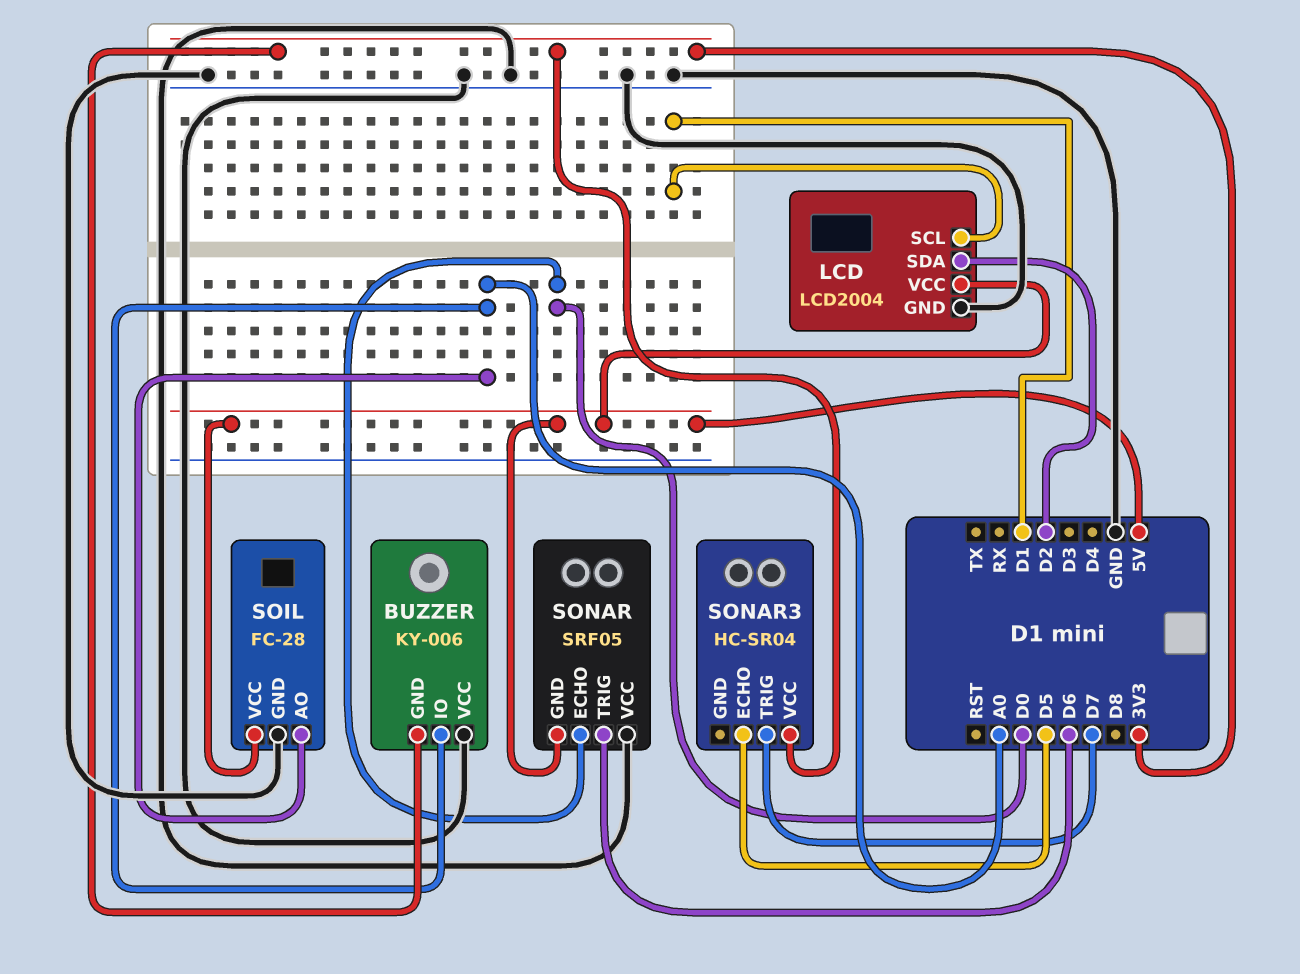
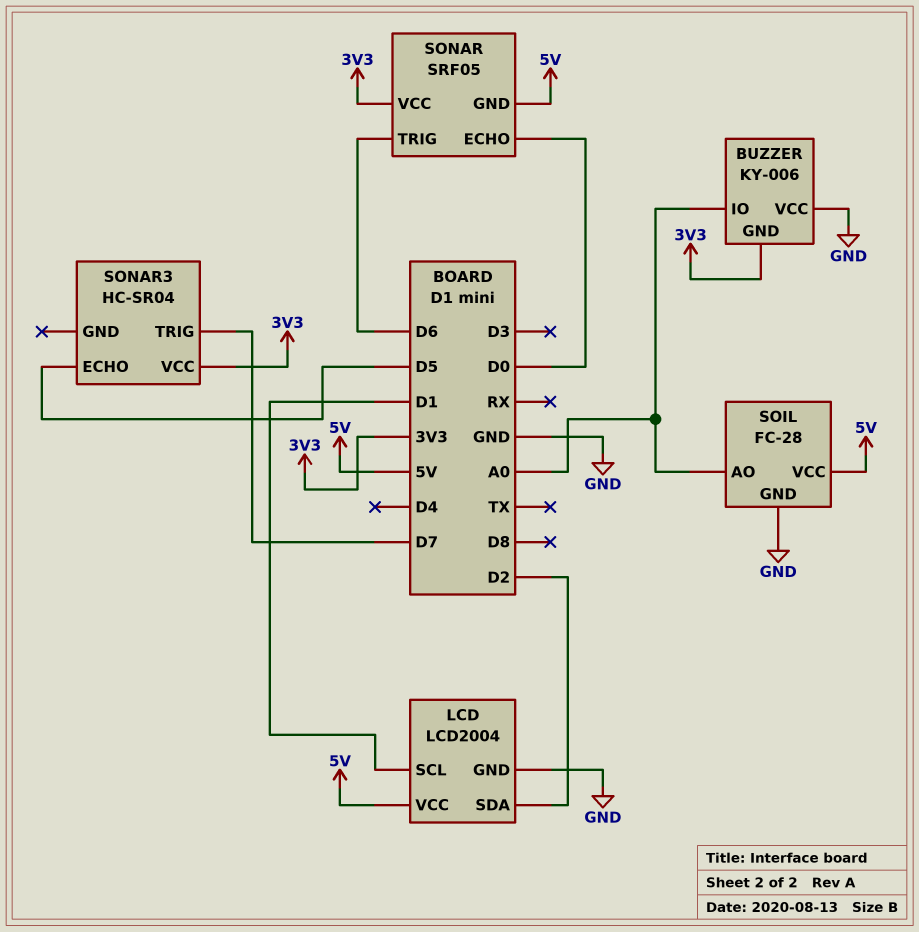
SONAR pin VCC: GND -> 3V3

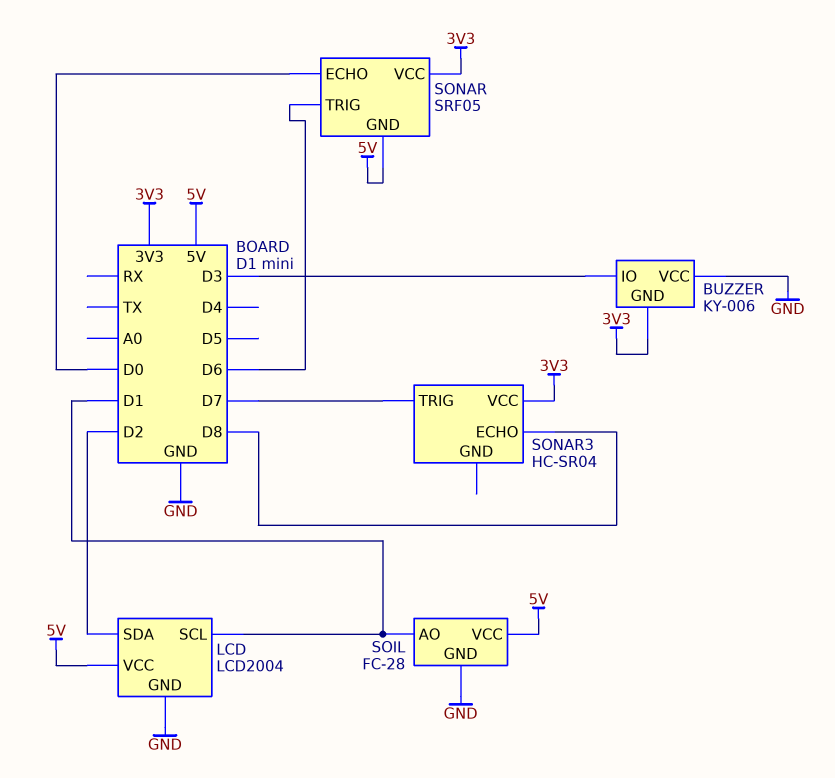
BUZZER pin IO: A0 -> D3
SOIL pin AO: A0 -> D1
SONAR3 pin ECHO: D5 -> D8

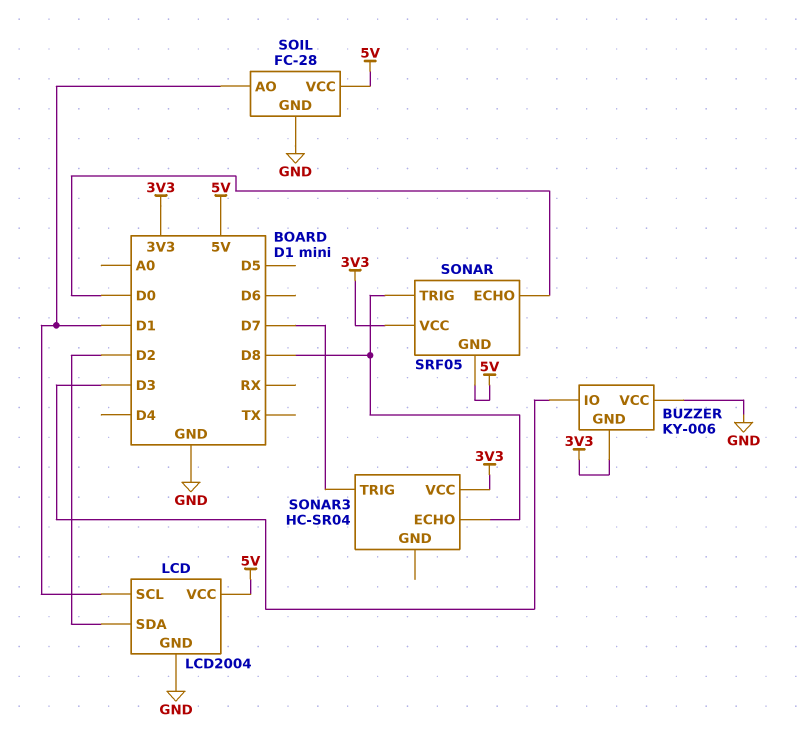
SONAR pin TRIG: D6 -> D8

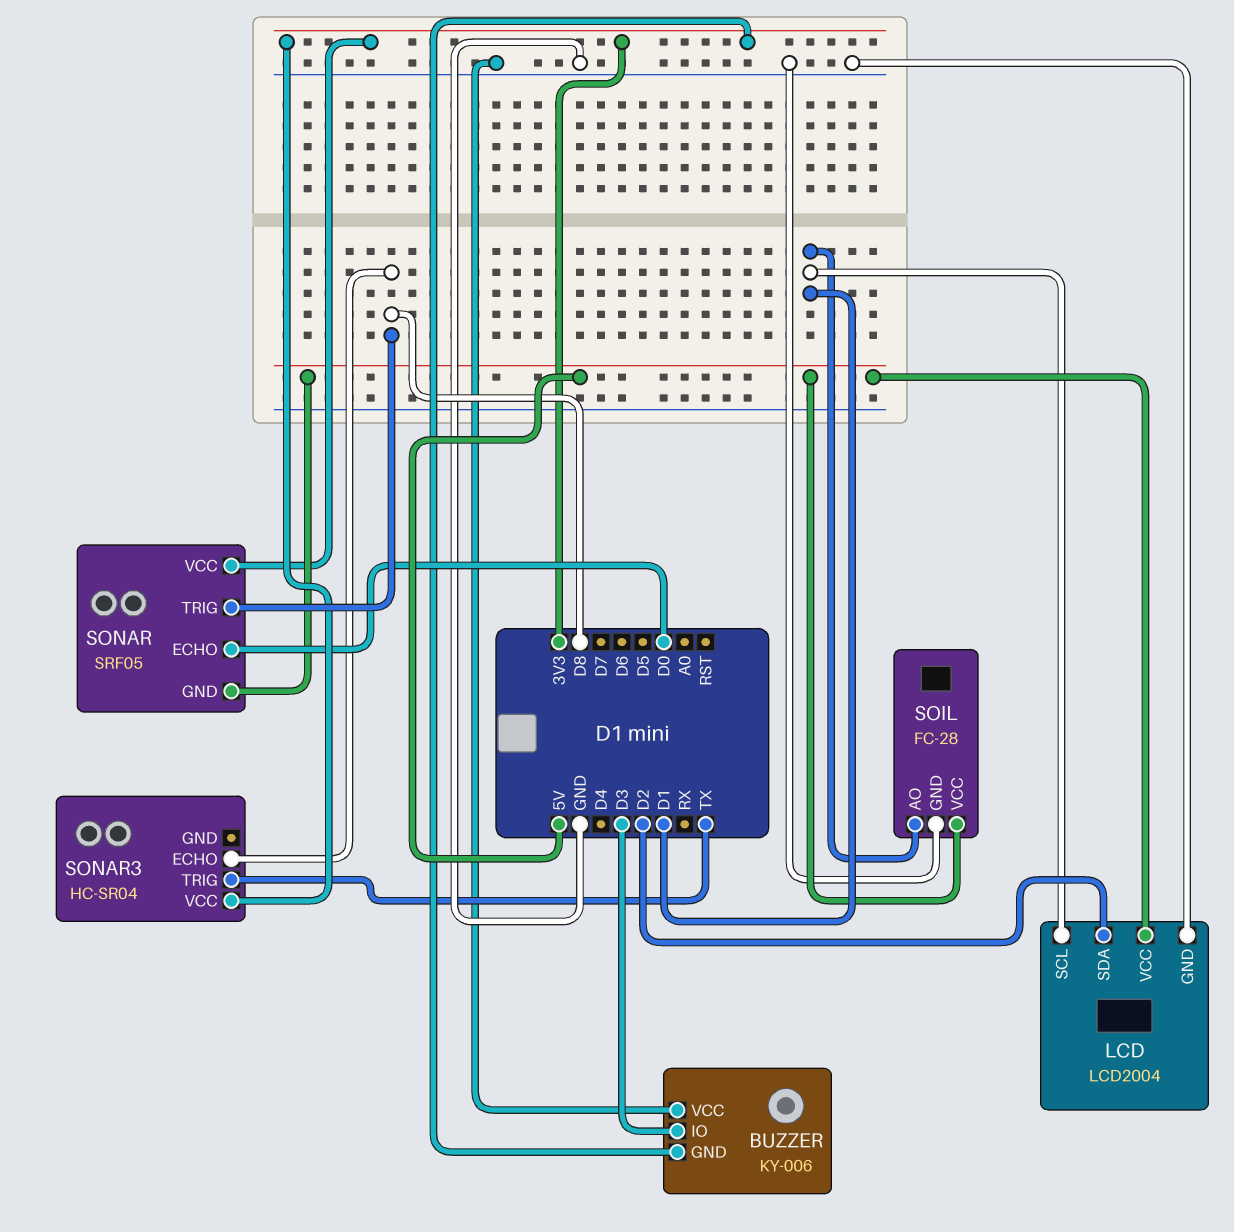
SONAR3 pin TRIG: D7 -> TX

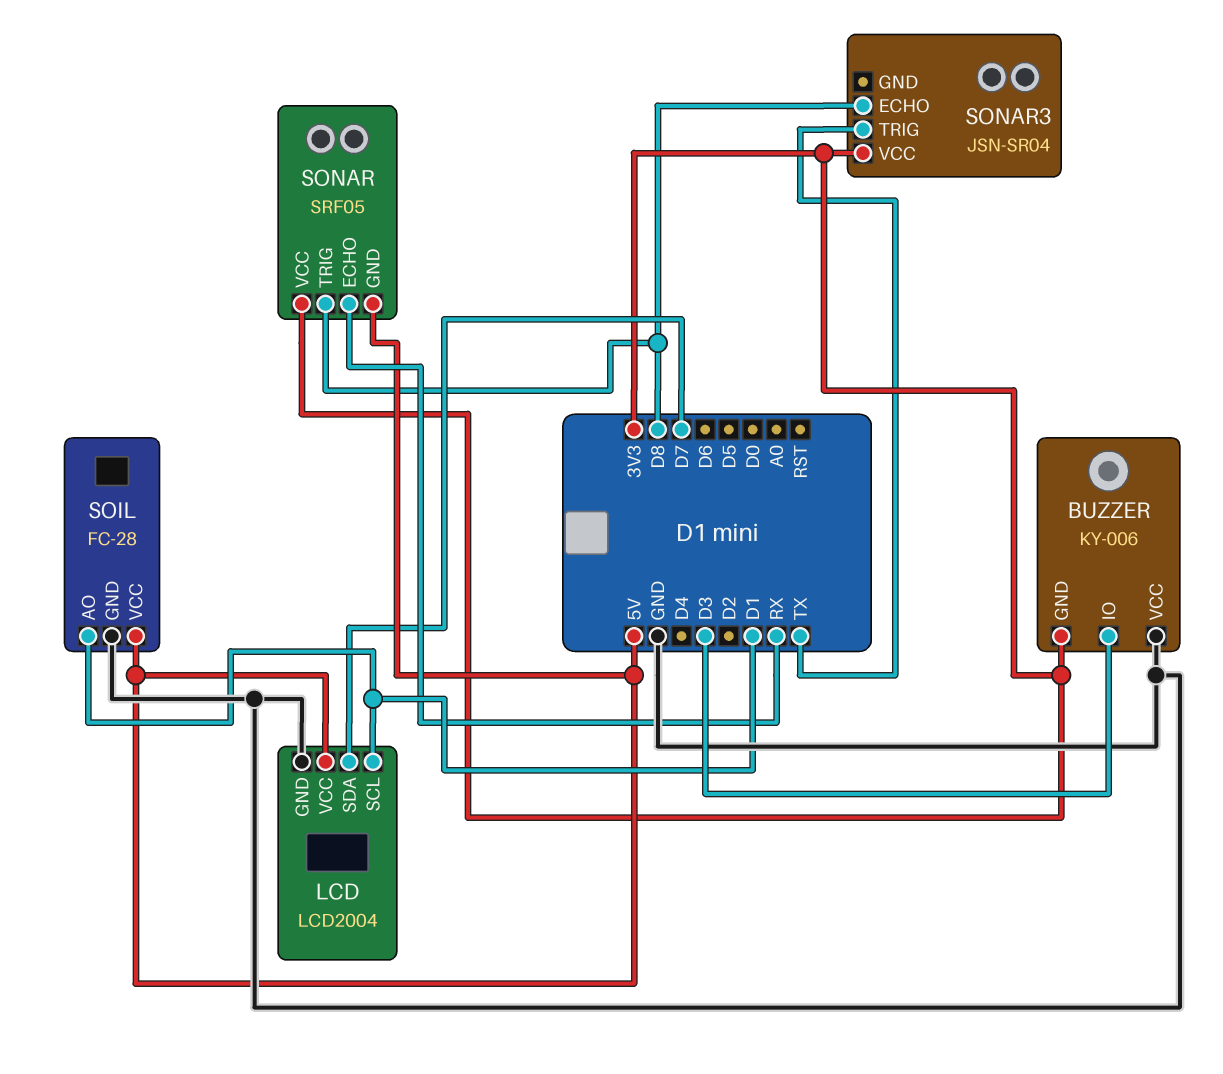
LCD pin SDA: D2 -> D7
SONAR pin ECHO: D0 -> RX
SONAR3: HC-SR04 -> JSN-SR04

